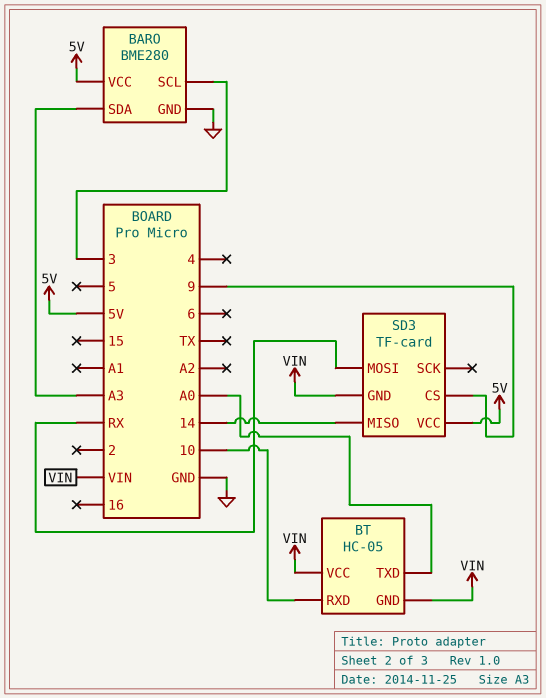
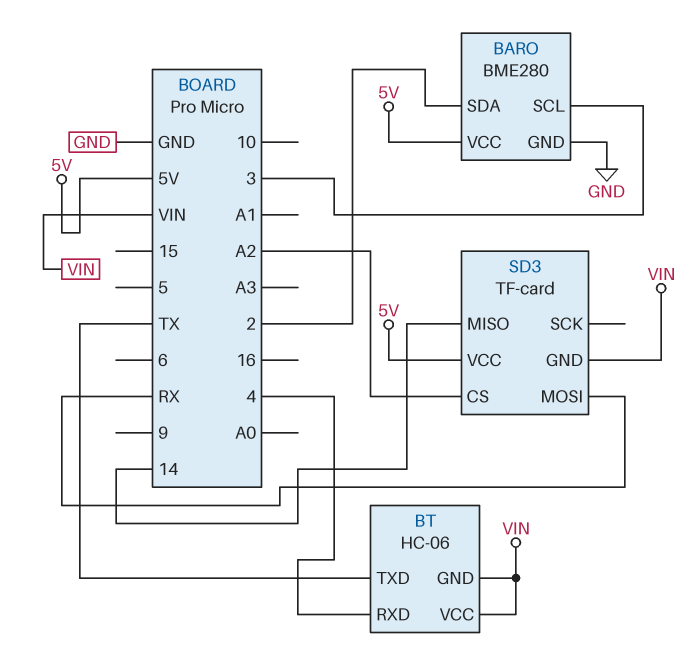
BARO pin SDA: A3 -> 2
BT: HC-05 -> HC-06
BT pin RXD: 10 -> 4
BT pin TXD: A0 -> TX
SD3 pin CS: 9 -> A2

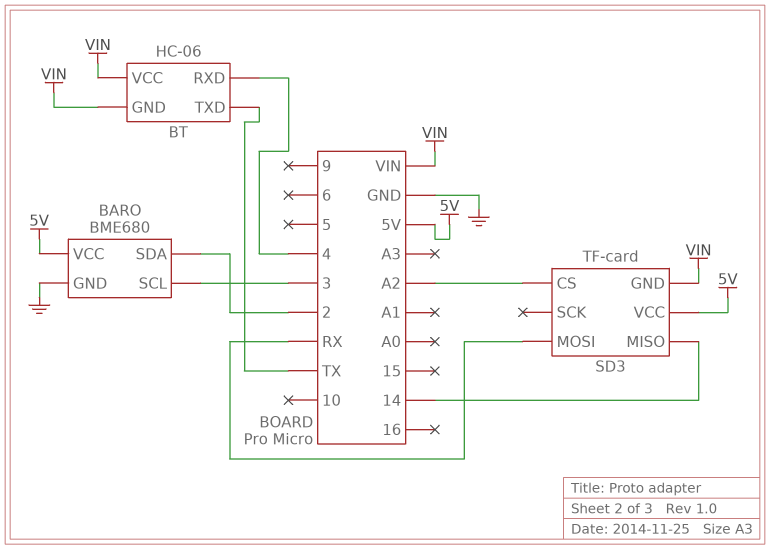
BARO: BME280 -> BME680

